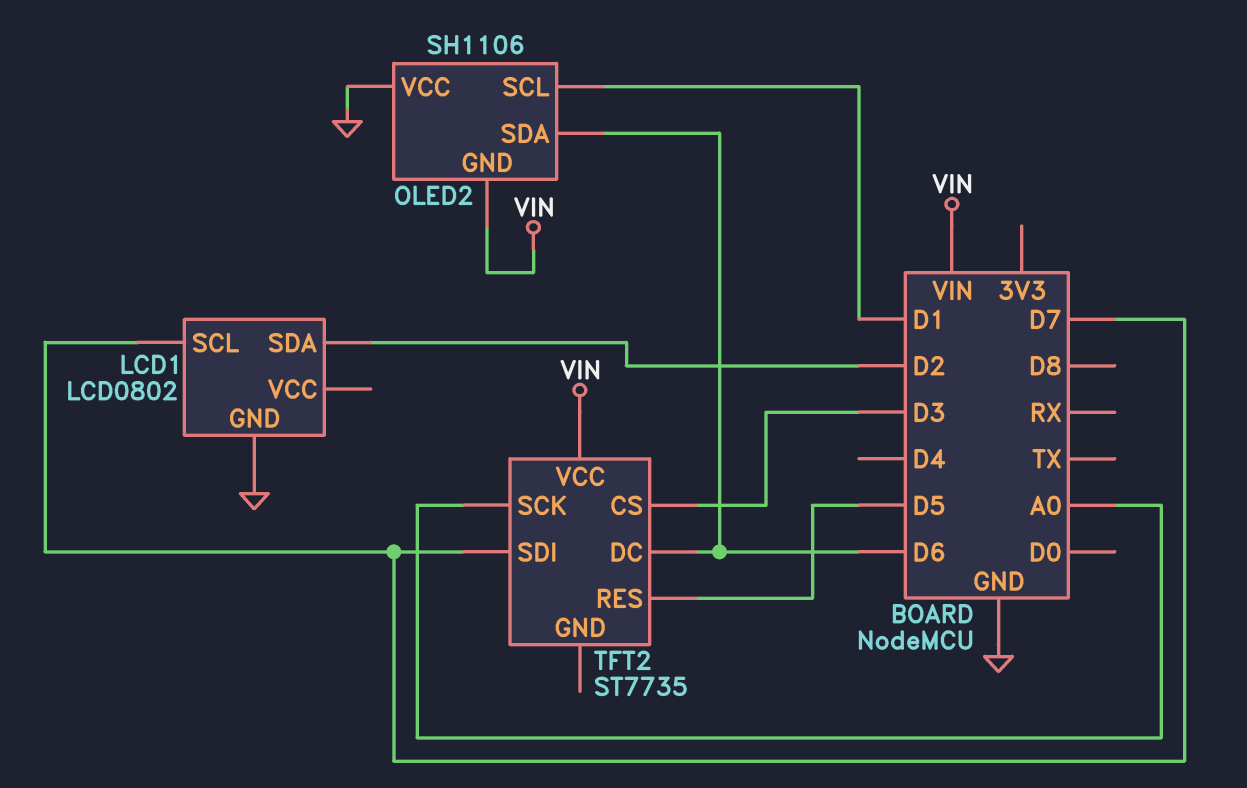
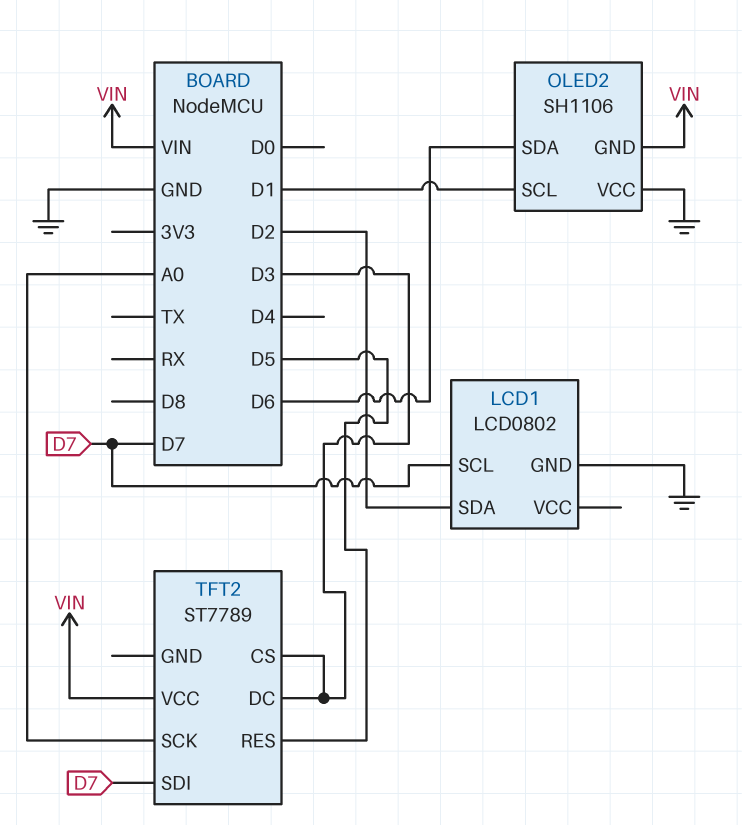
TFT2: ST7735 -> ST7789
TFT2 pin DC: D6 -> D3

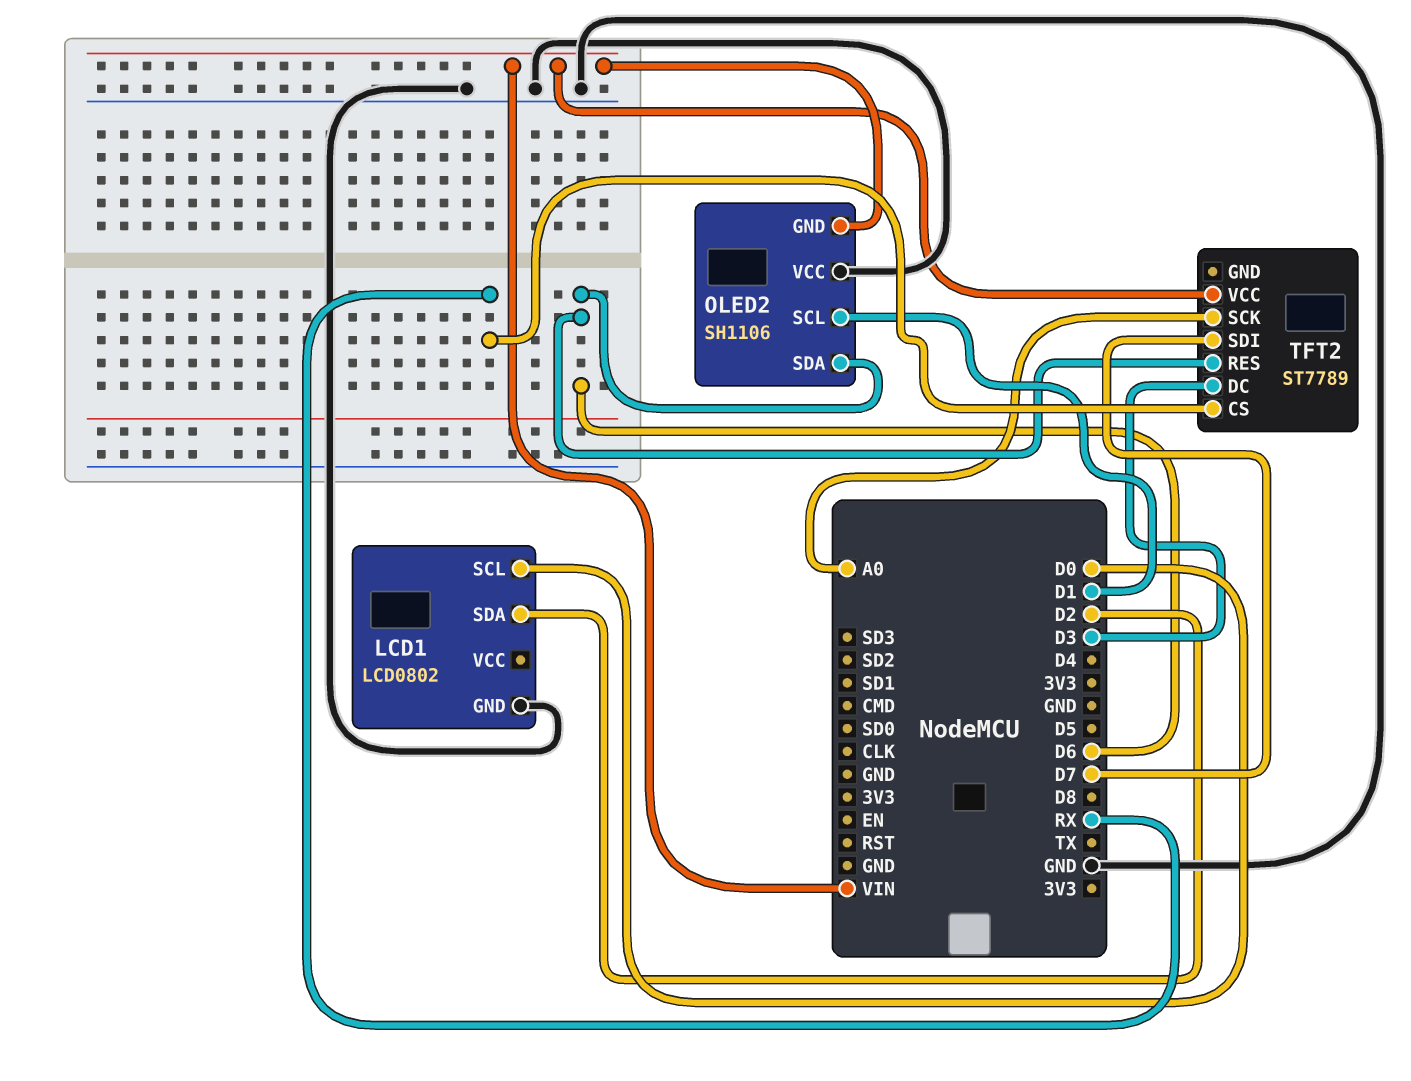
LCD1 pin SCL: D7 -> D0
TFT2 pin CS: D3 -> RX
TFT2 pin RES: D5 -> D6

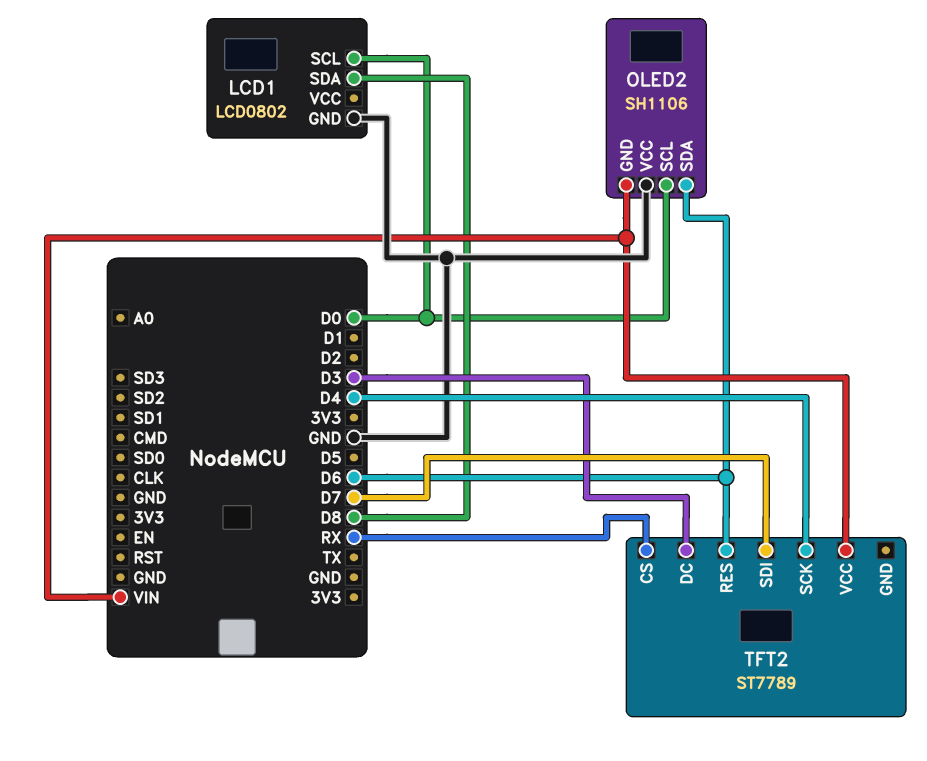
LCD1 pin SDA: D2 -> D8
OLED2 pin SCL: D1 -> D0
TFT2 pin SCK: A0 -> D4

